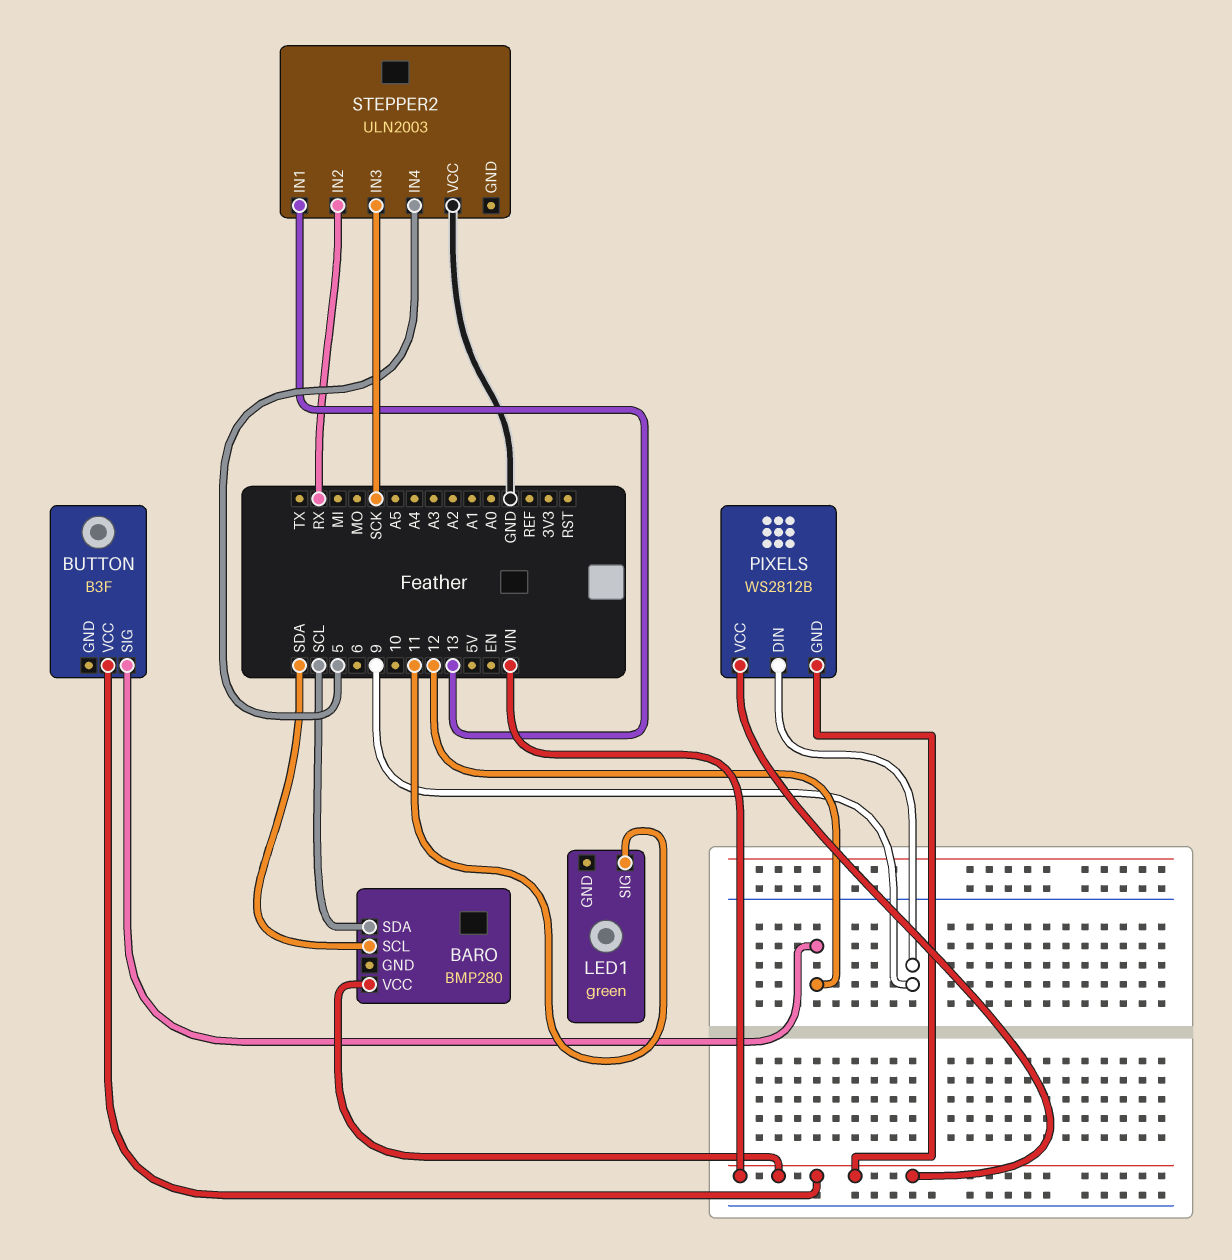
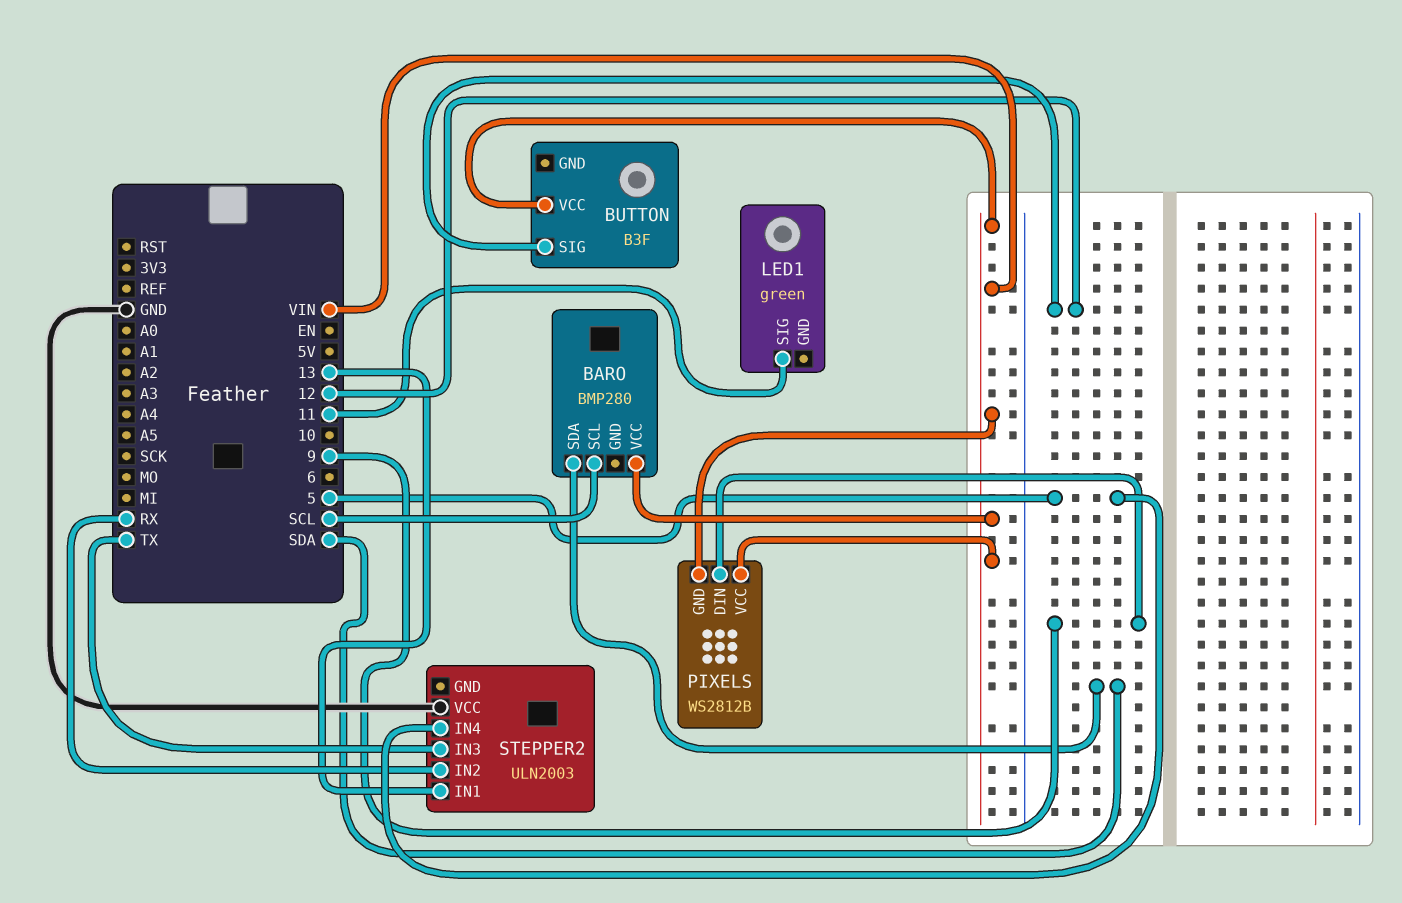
BARO pin SCL: SDA -> SCL
BARO pin SDA: SCL -> SDA
STEPPER2 pin IN3: SCK -> TX

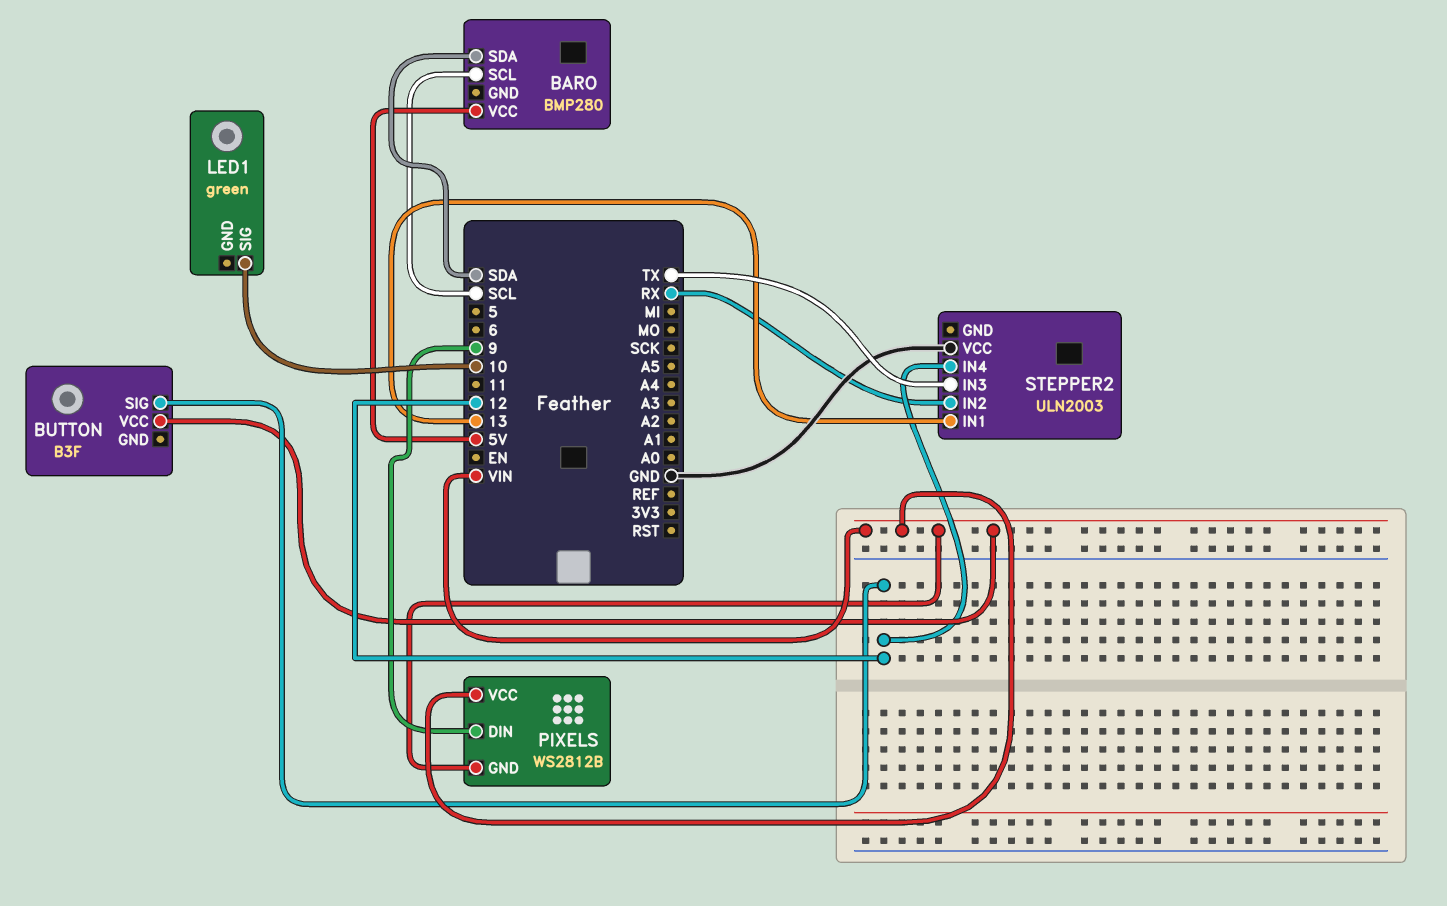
BARO pin VCC: VIN -> 5V
LED1 pin SIG: 11 -> 10
STEPPER2 pin IN4: 5 -> 12

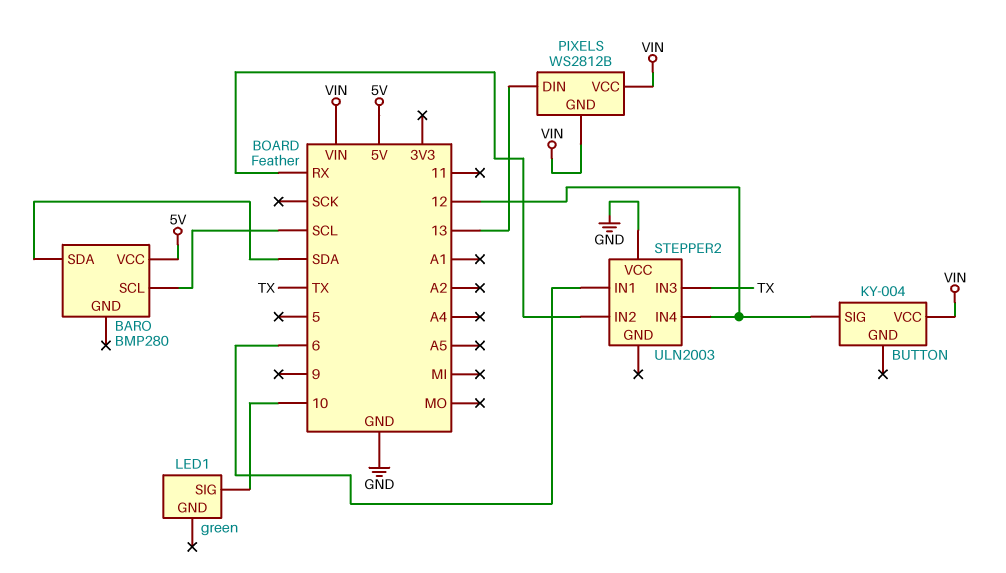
BUTTON: B3F -> KY-004
PIXELS pin DIN: 9 -> 13
STEPPER2 pin IN1: 13 -> 6

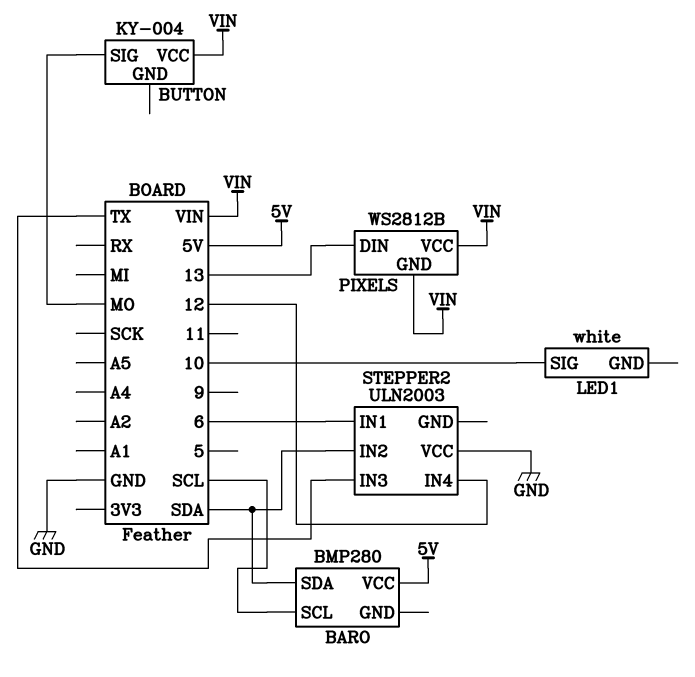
BUTTON pin SIG: 12 -> MO
LED1: green -> white
STEPPER2 pin IN2: RX -> SDA

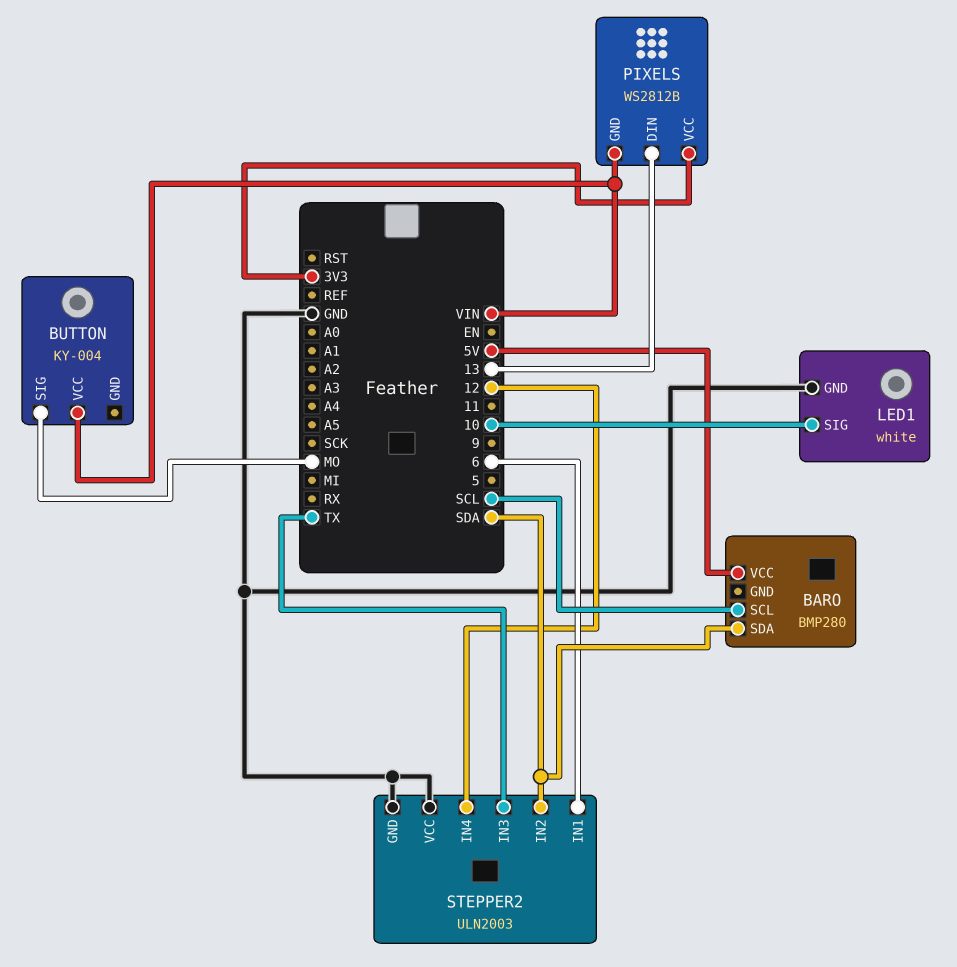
LED1 pin GND: none -> GND
PIXELS pin VCC: VIN -> 3V3
STEPPER2 pin GND: none -> GND

